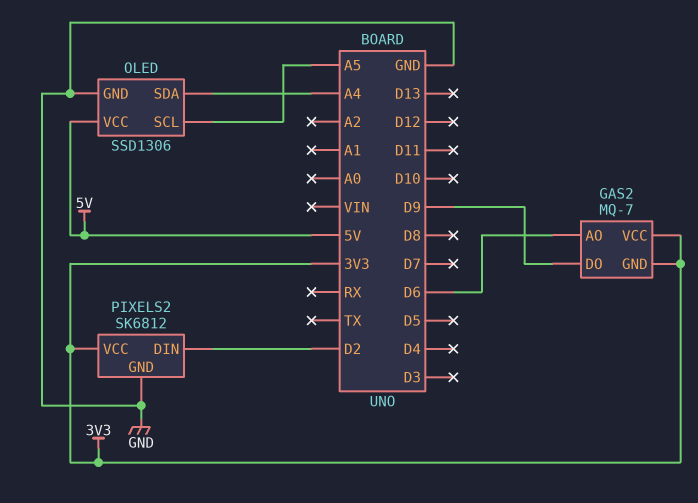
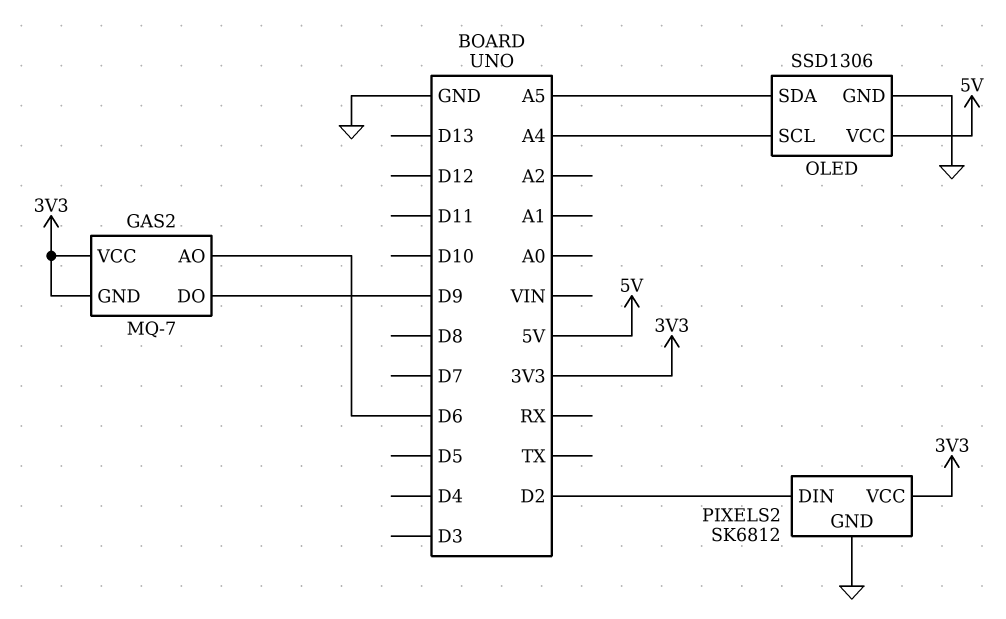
OLED pin SCL: A5 -> A4
OLED pin SDA: A4 -> A5

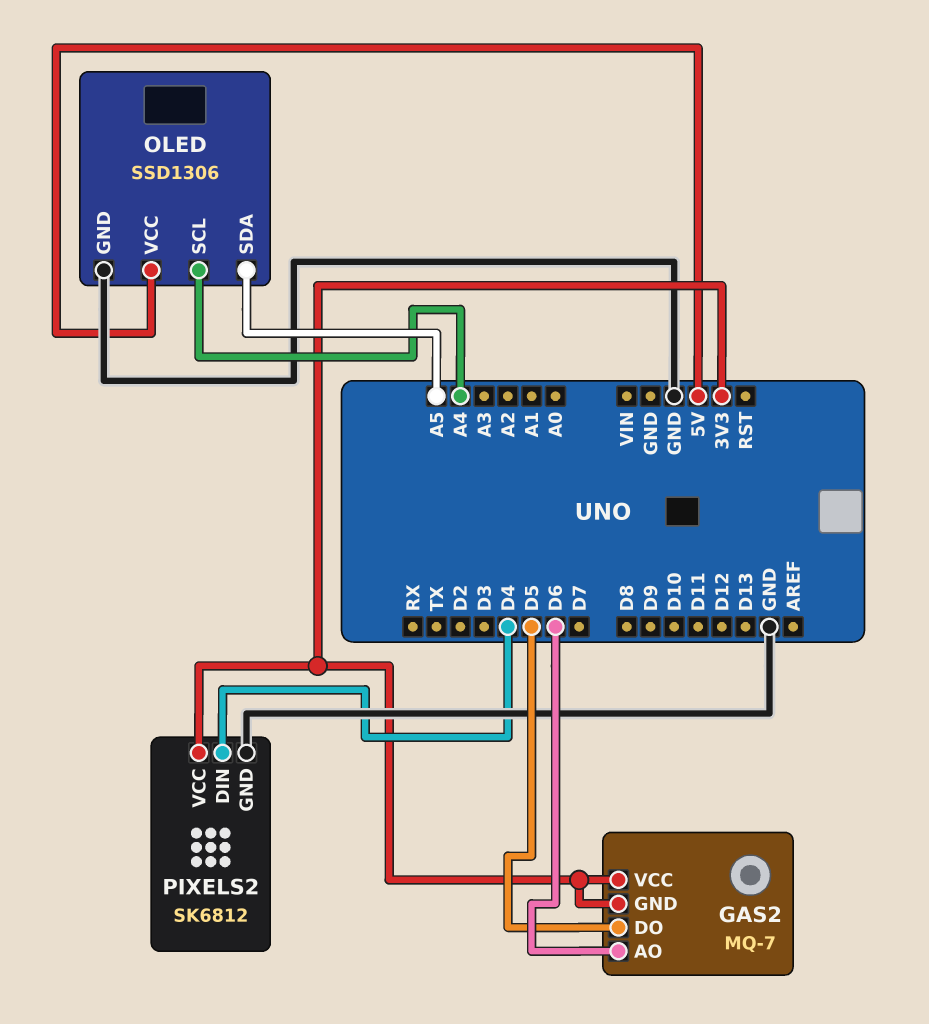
GAS2 pin DO: D9 -> D5
PIXELS2 pin DIN: D2 -> D4

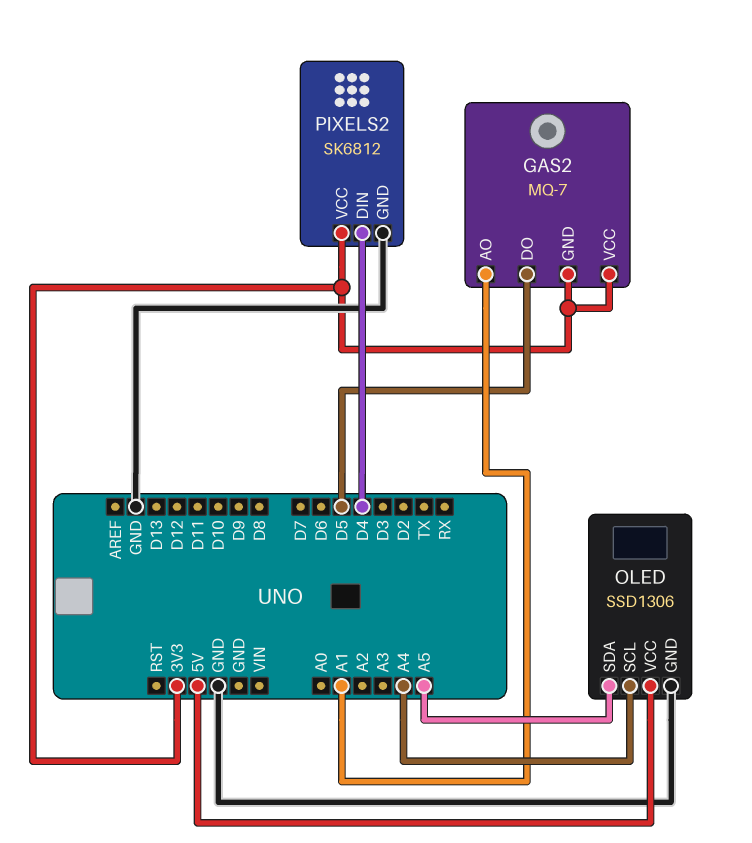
GAS2 pin AO: D6 -> A1

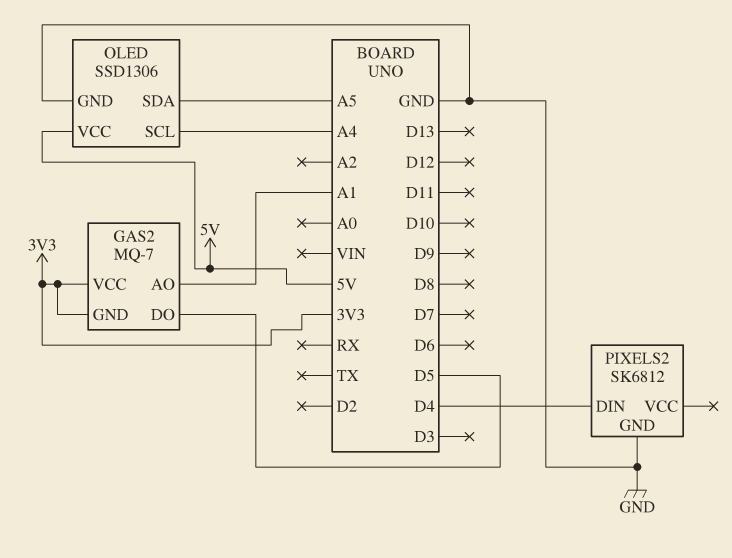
PIXELS2 pin VCC: 3V3 -> none

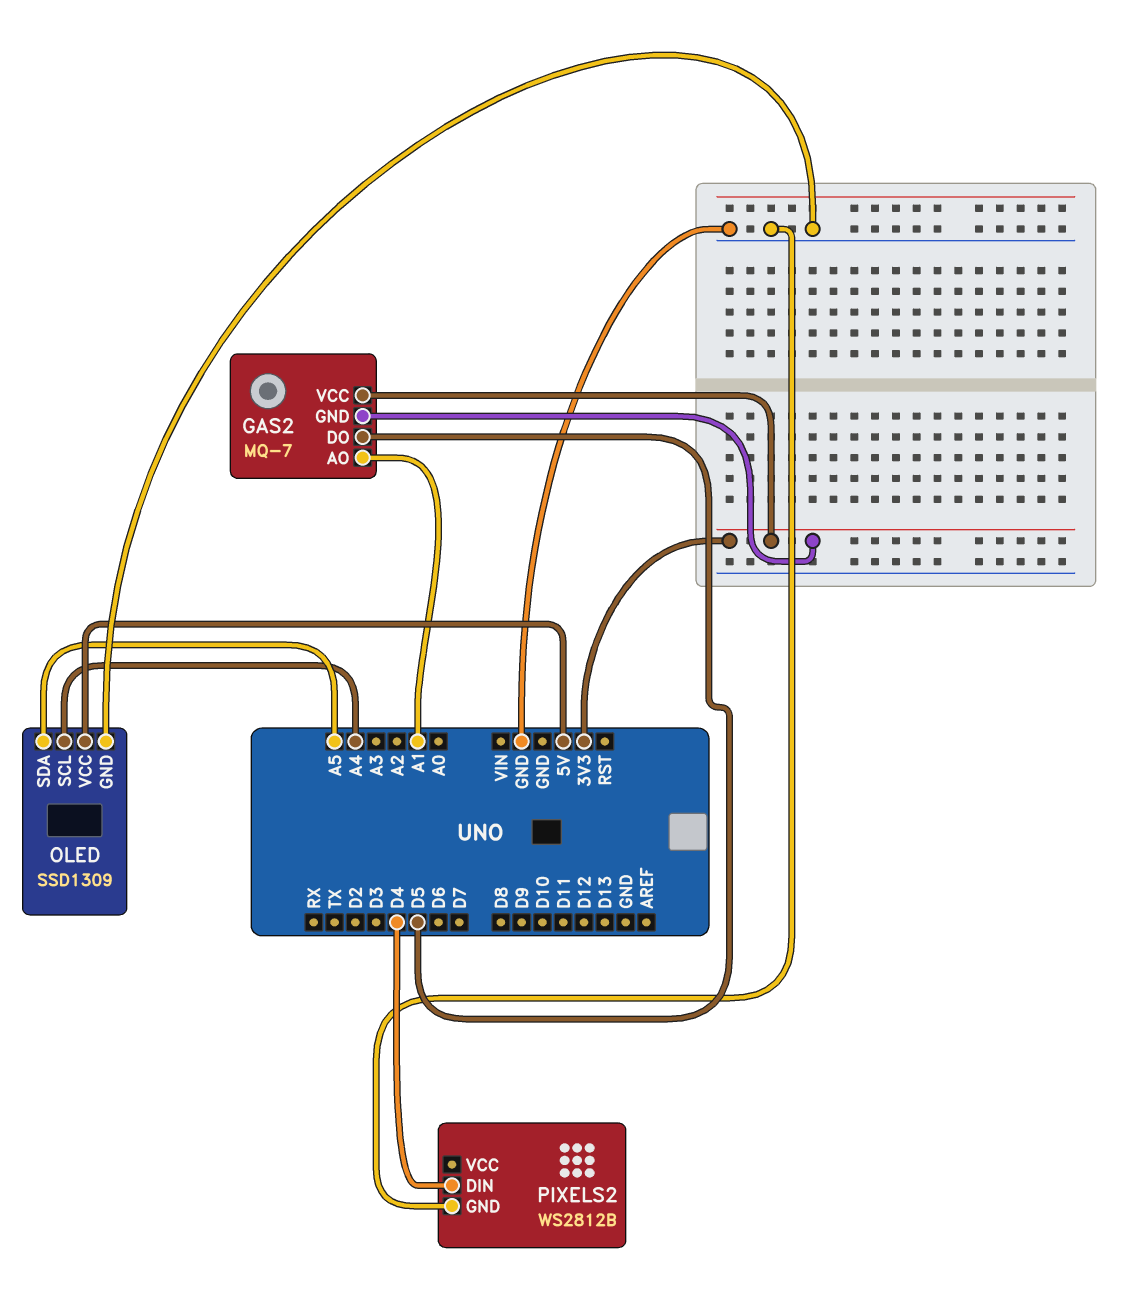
OLED: SSD1306 -> SSD1309
PIXELS2: SK6812 -> WS2812B

